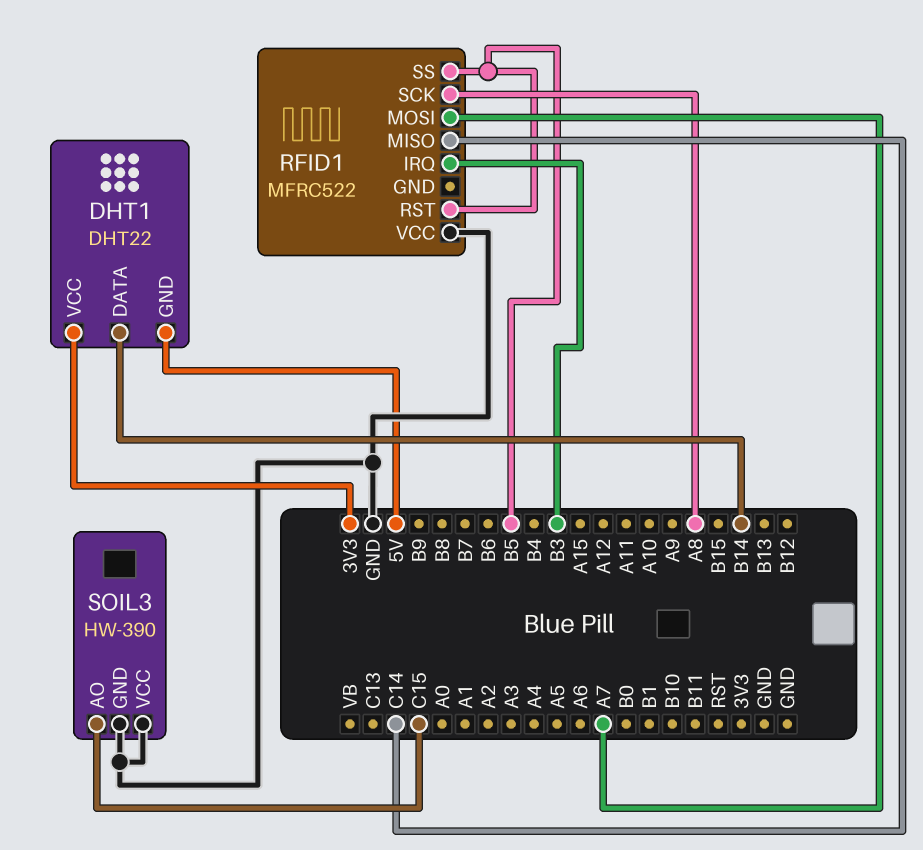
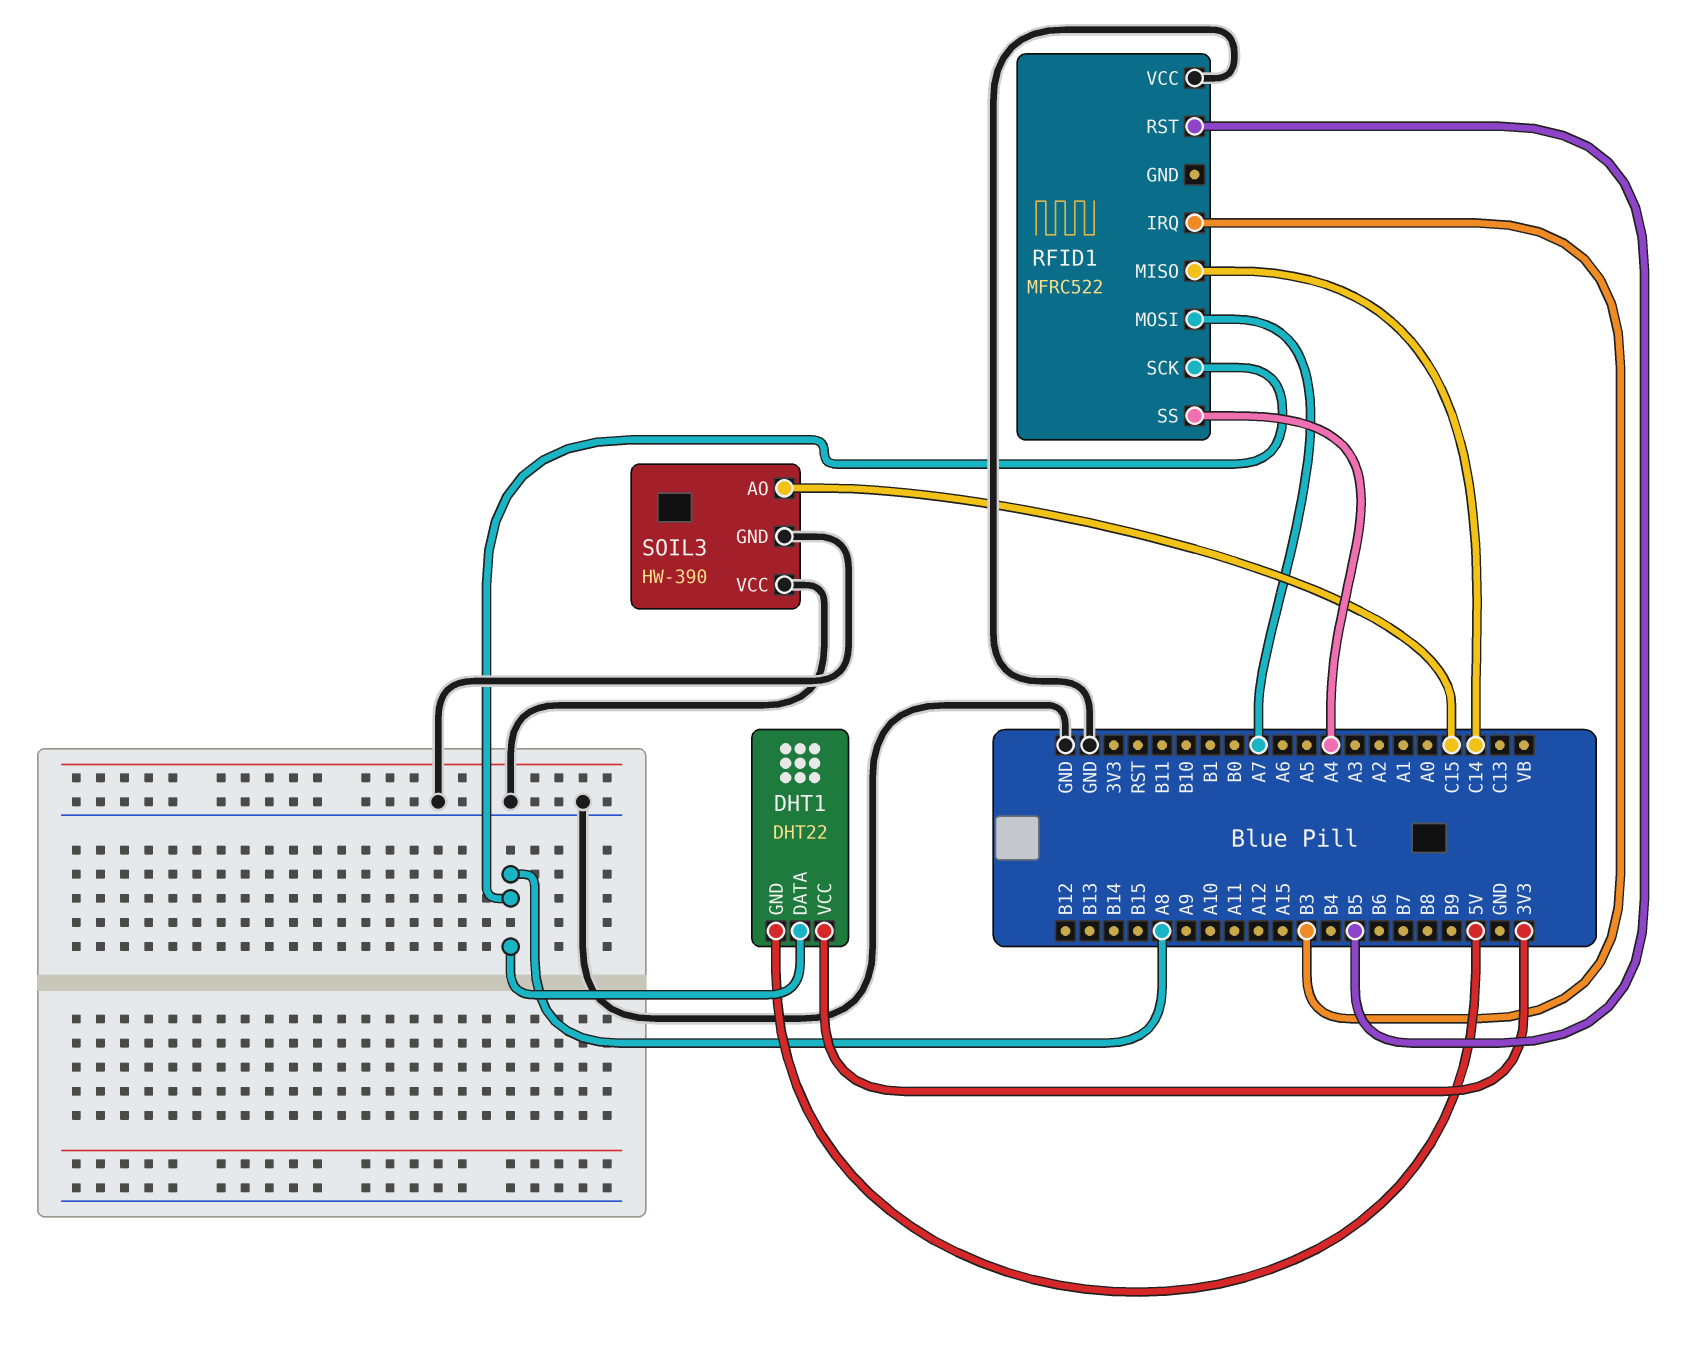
DHT1 pin DATA: B14 -> A8
RFID1 pin SS: B5 -> A4

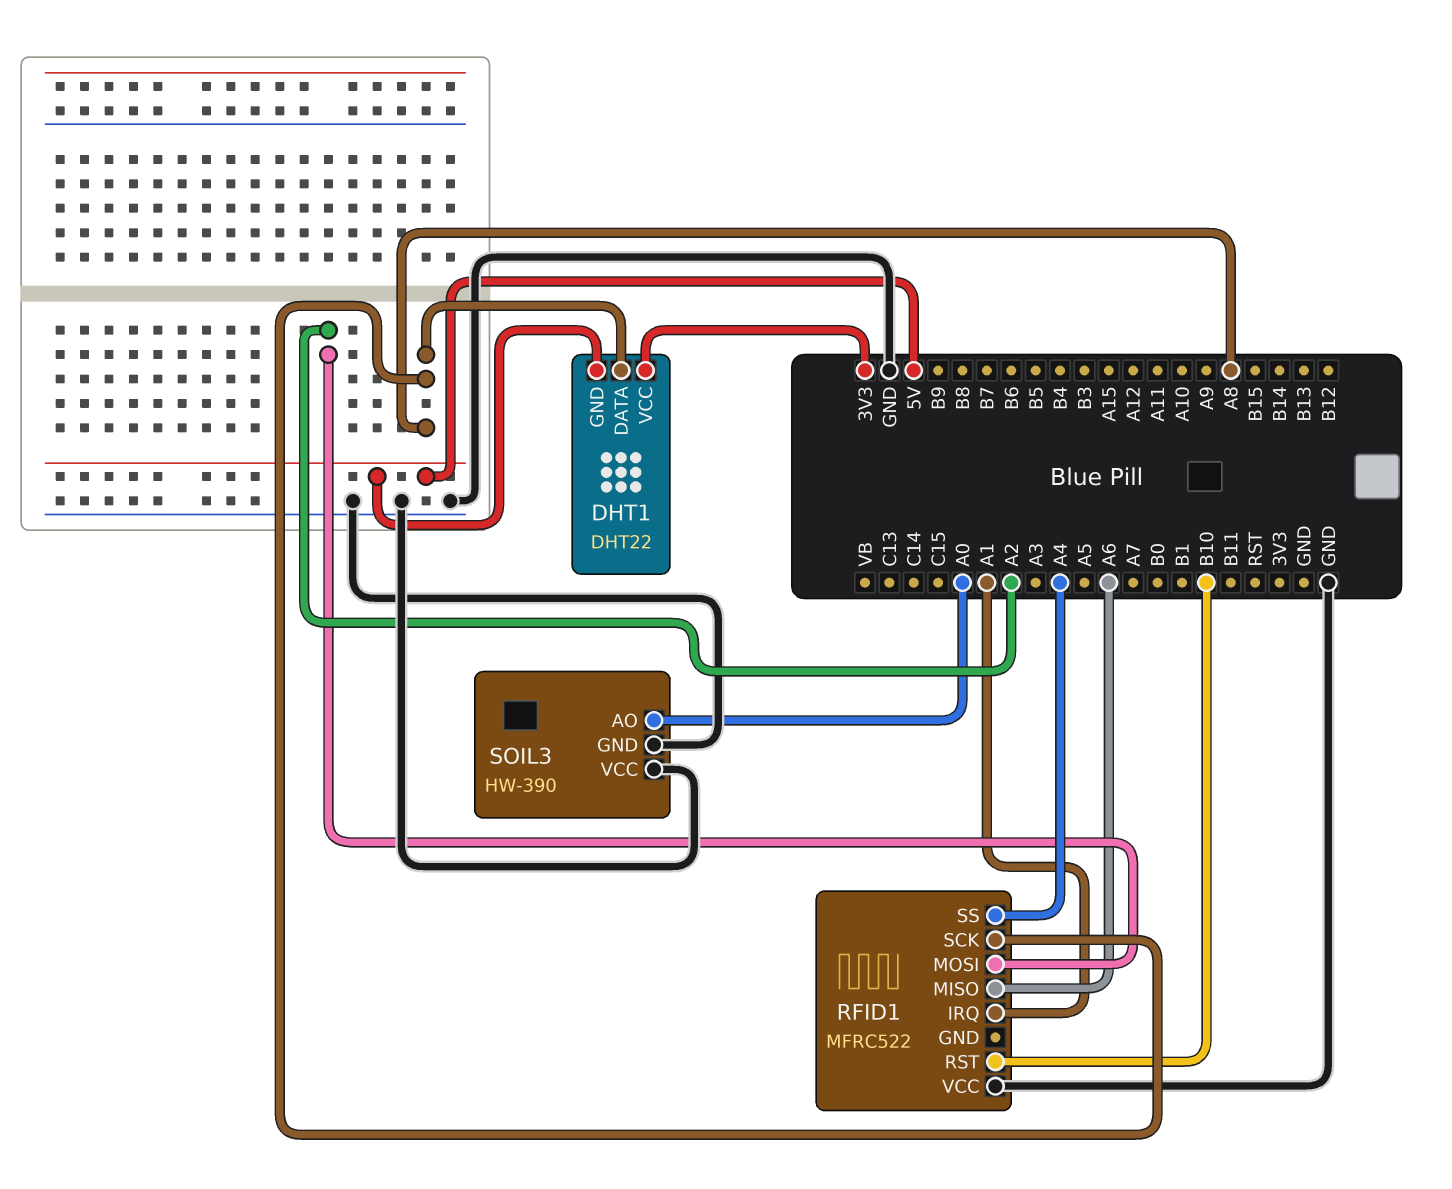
RFID1 pin IRQ: B3 -> A1
RFID1 pin MISO: C14 -> A6
RFID1 pin MOSI: A7 -> A2
RFID1 pin RST: B5 -> B10
SOIL3 pin AO: C15 -> A0

